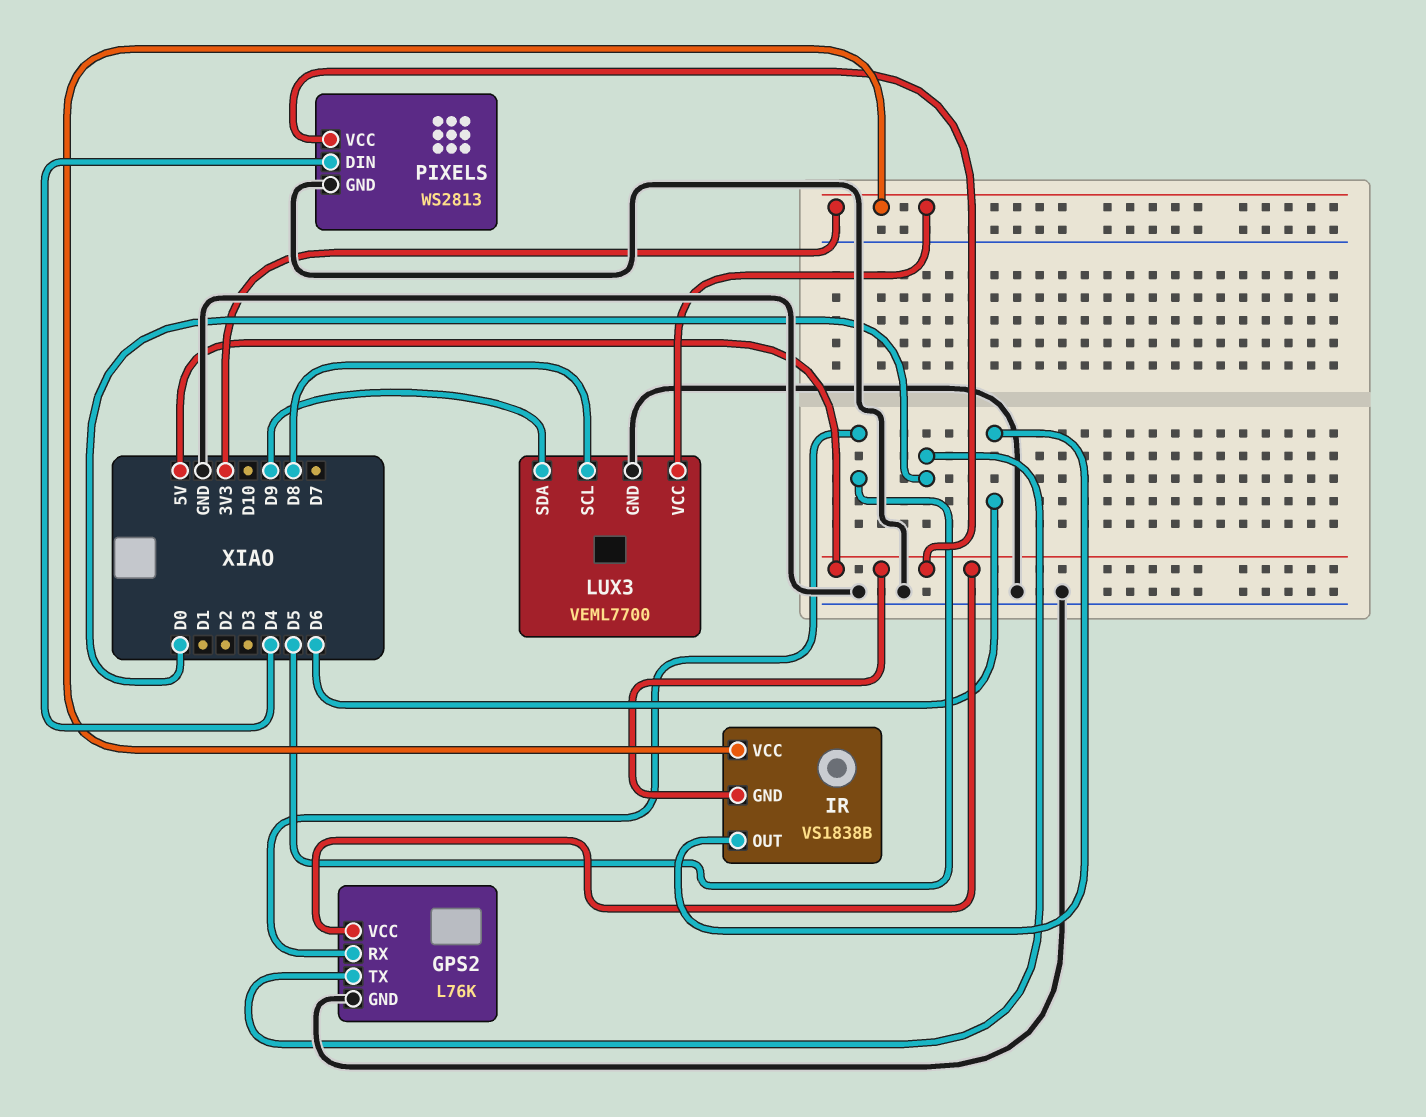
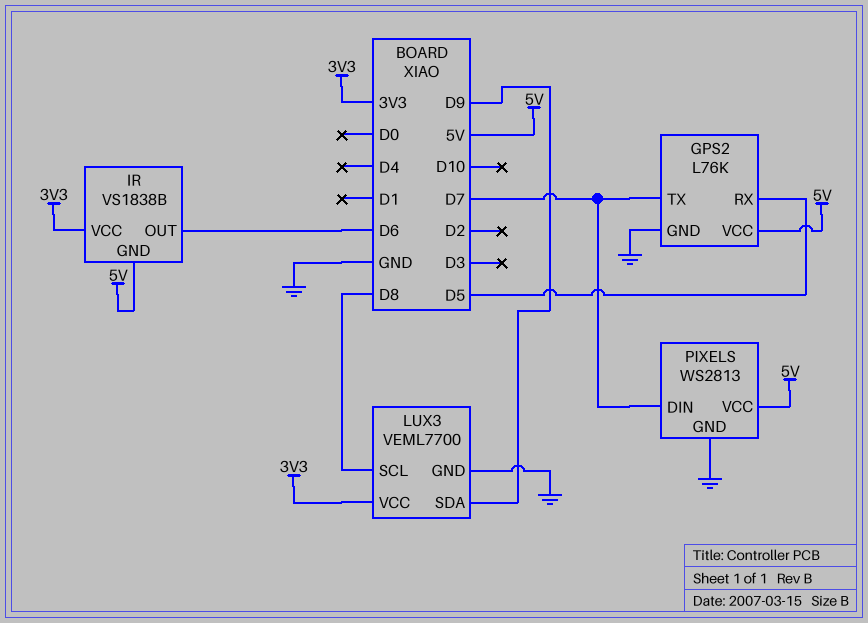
GPS2 pin TX: D0 -> D7
PIXELS pin DIN: D4 -> D7

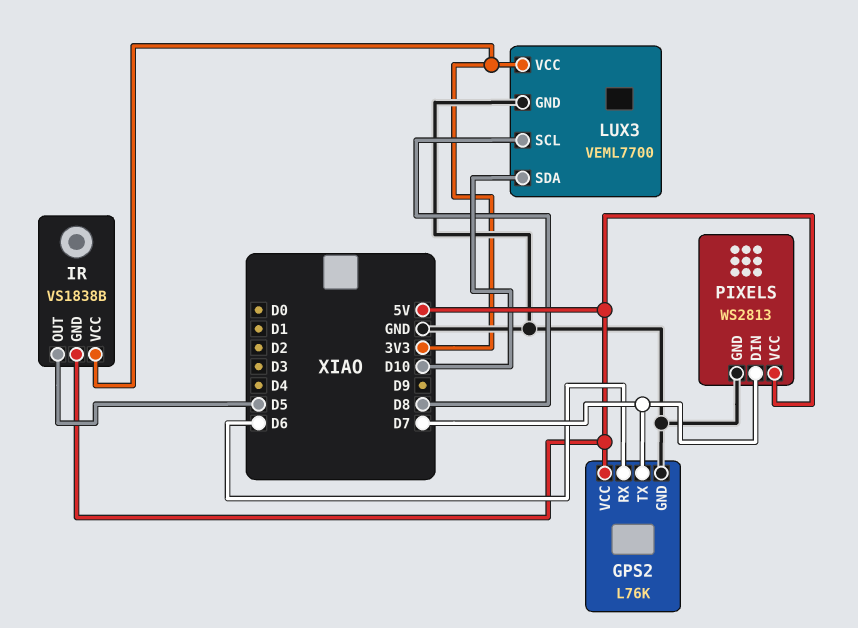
GPS2 pin RX: D5 -> D6
IR pin OUT: D6 -> D5
LUX3 pin SDA: D9 -> D10

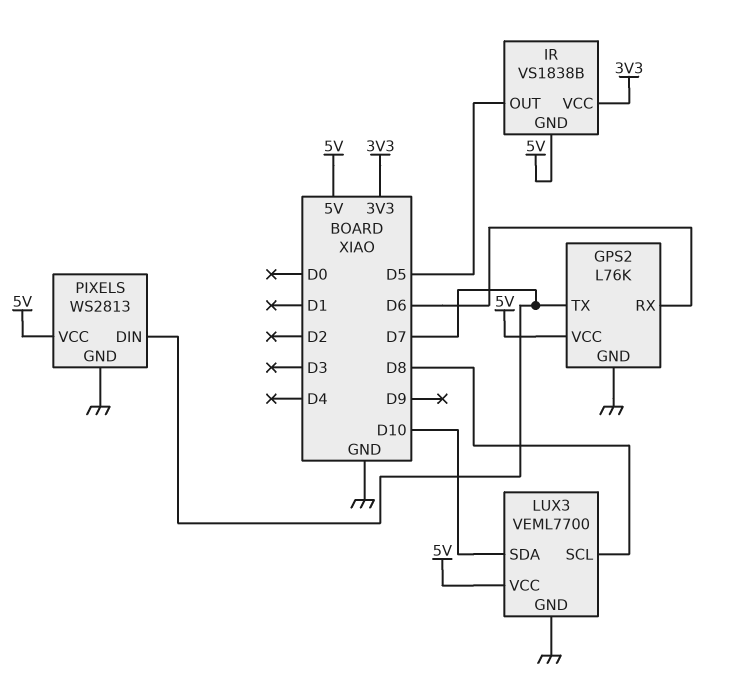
LUX3 pin VCC: 3V3 -> 5V

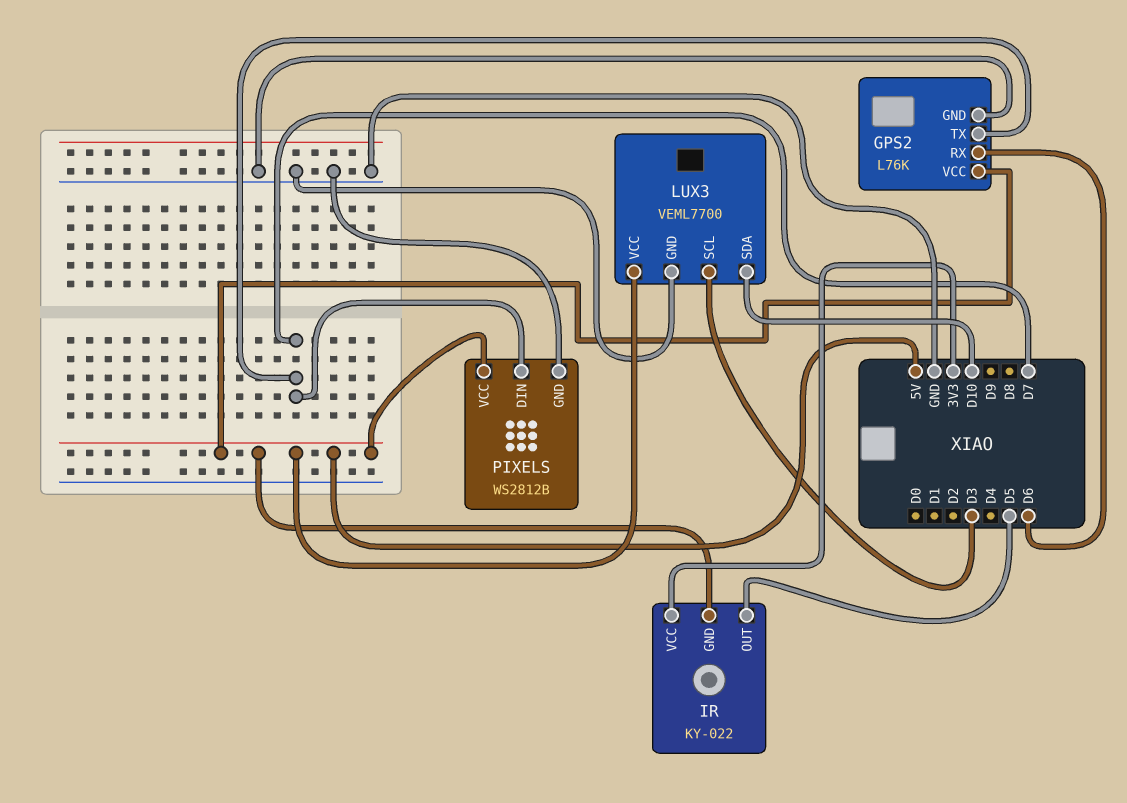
IR: VS1838B -> KY-022
LUX3 pin SCL: D8 -> D3
PIXELS: WS2813 -> WS2812B

